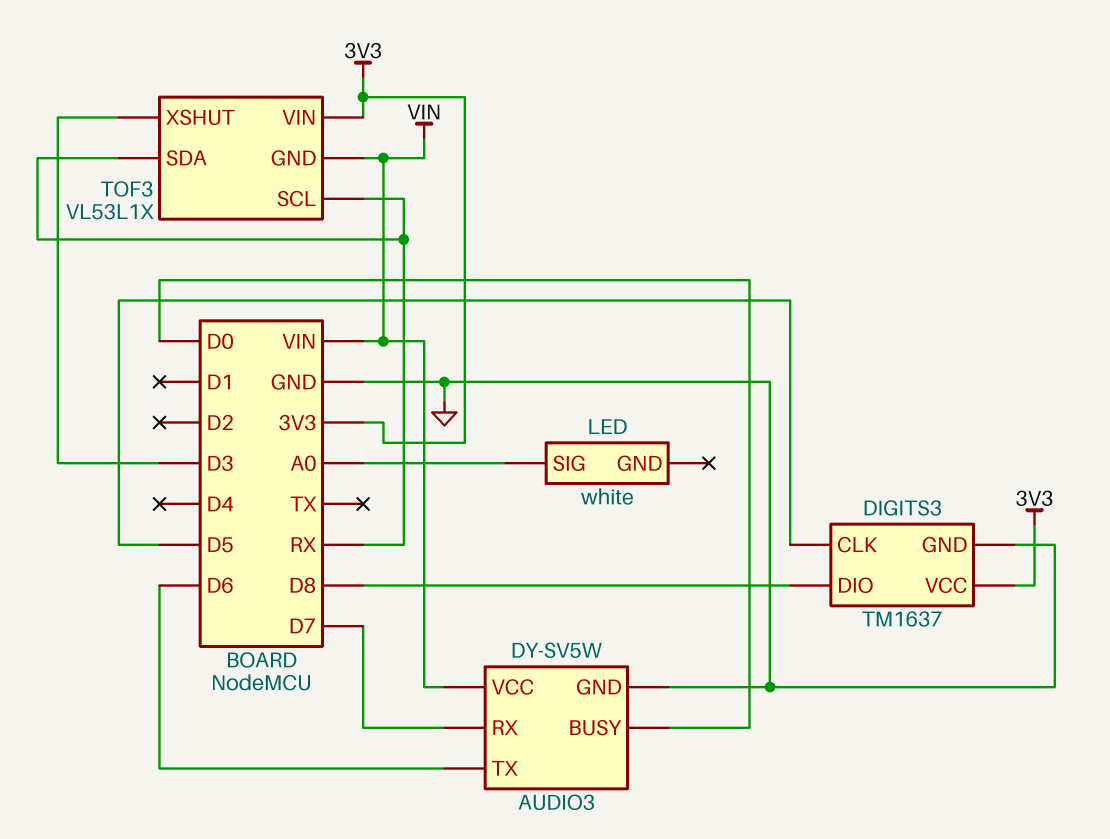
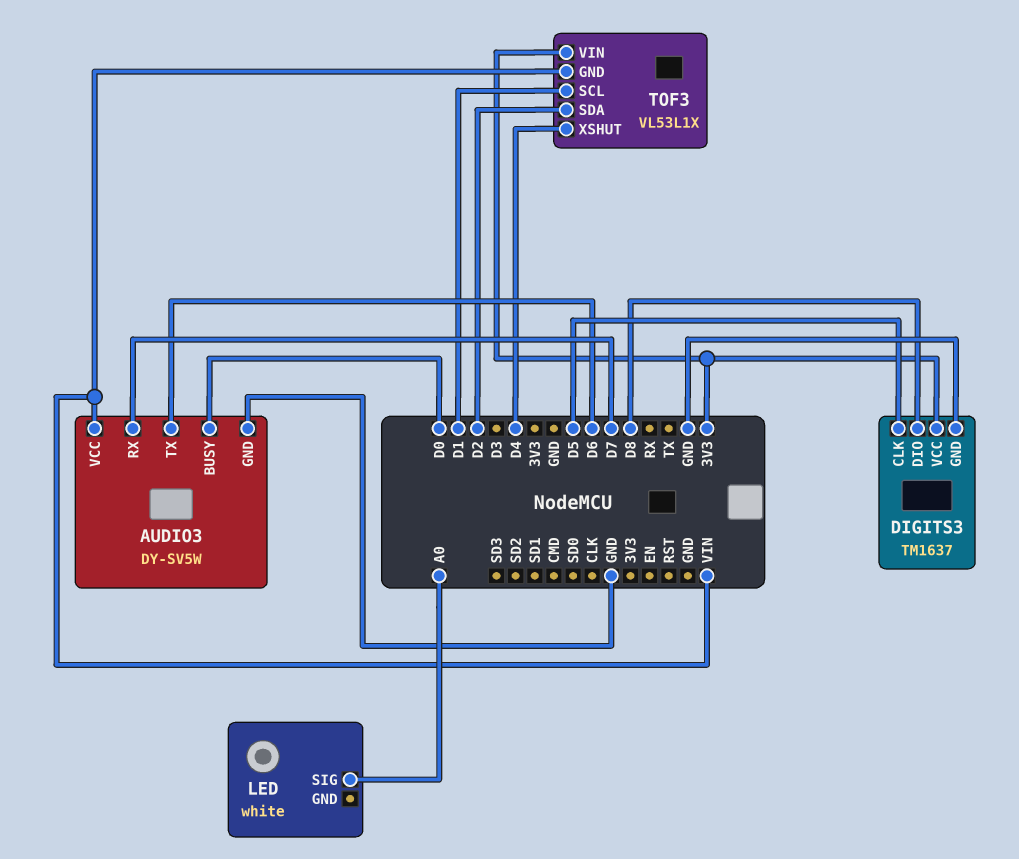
TOF3 pin SCL: RX -> D1
TOF3 pin SDA: RX -> D2
TOF3 pin XSHUT: D3 -> D4

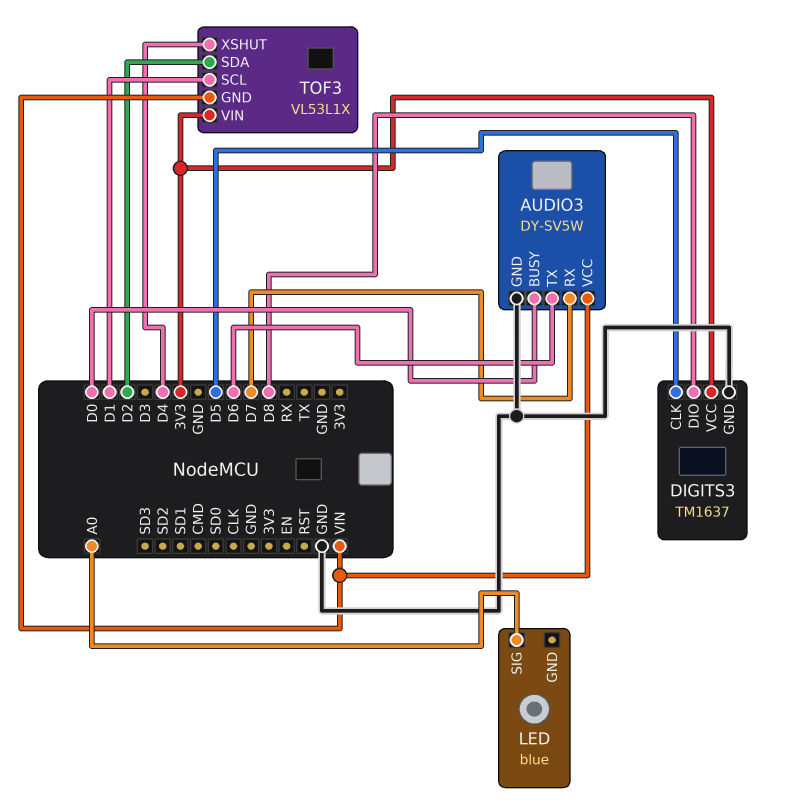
LED: white -> blue

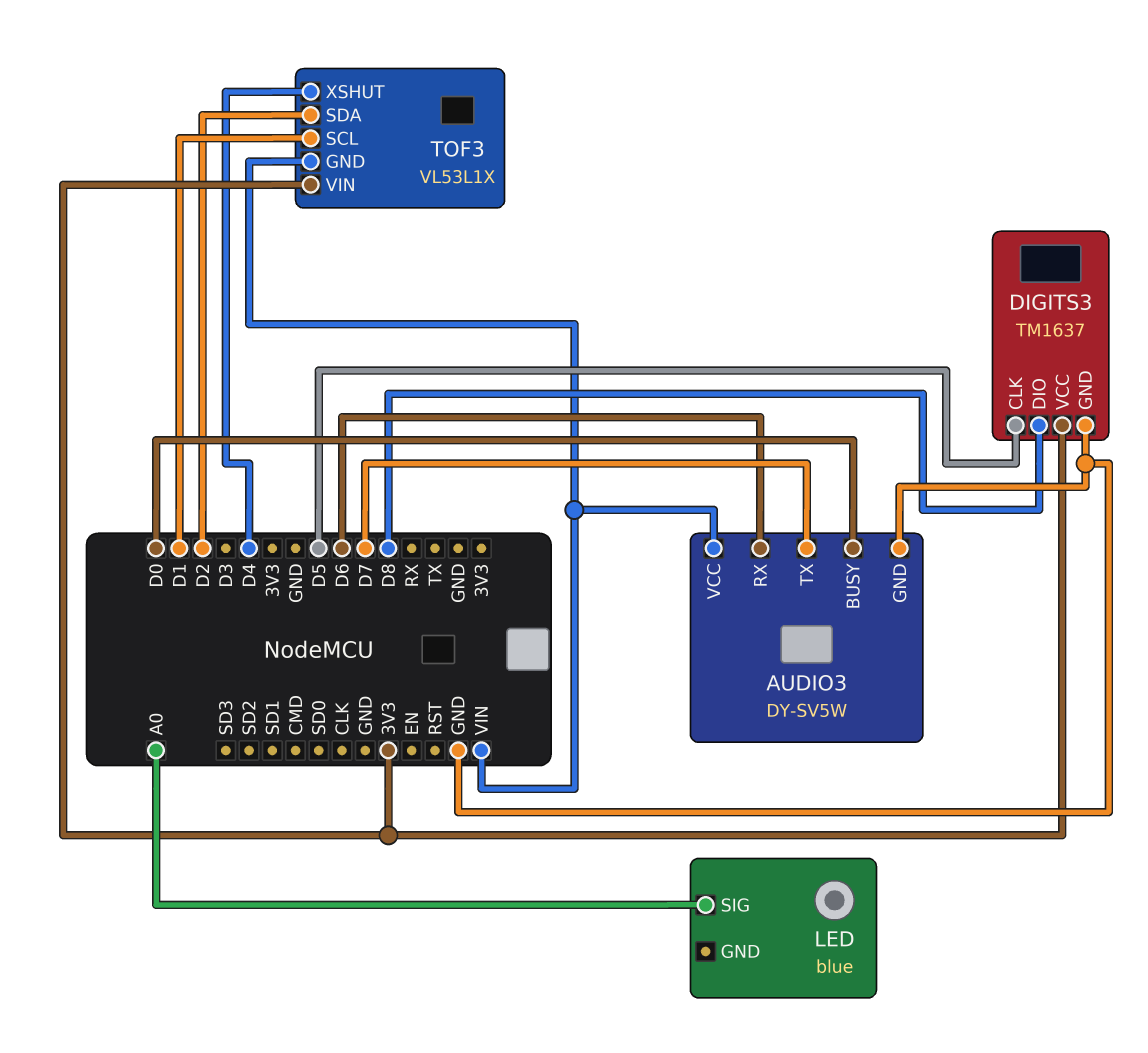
AUDIO3 pin RX: D7 -> D6
AUDIO3 pin TX: D6 -> D7

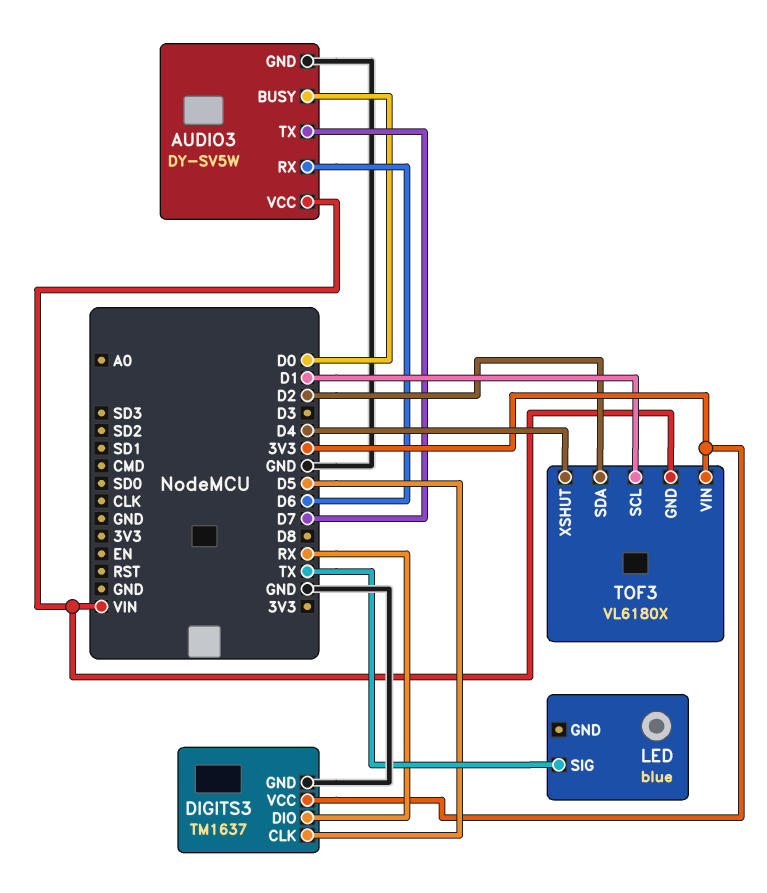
DIGITS3 pin DIO: D8 -> RX
LED pin SIG: A0 -> TX
TOF3: VL53L1X -> VL6180X

